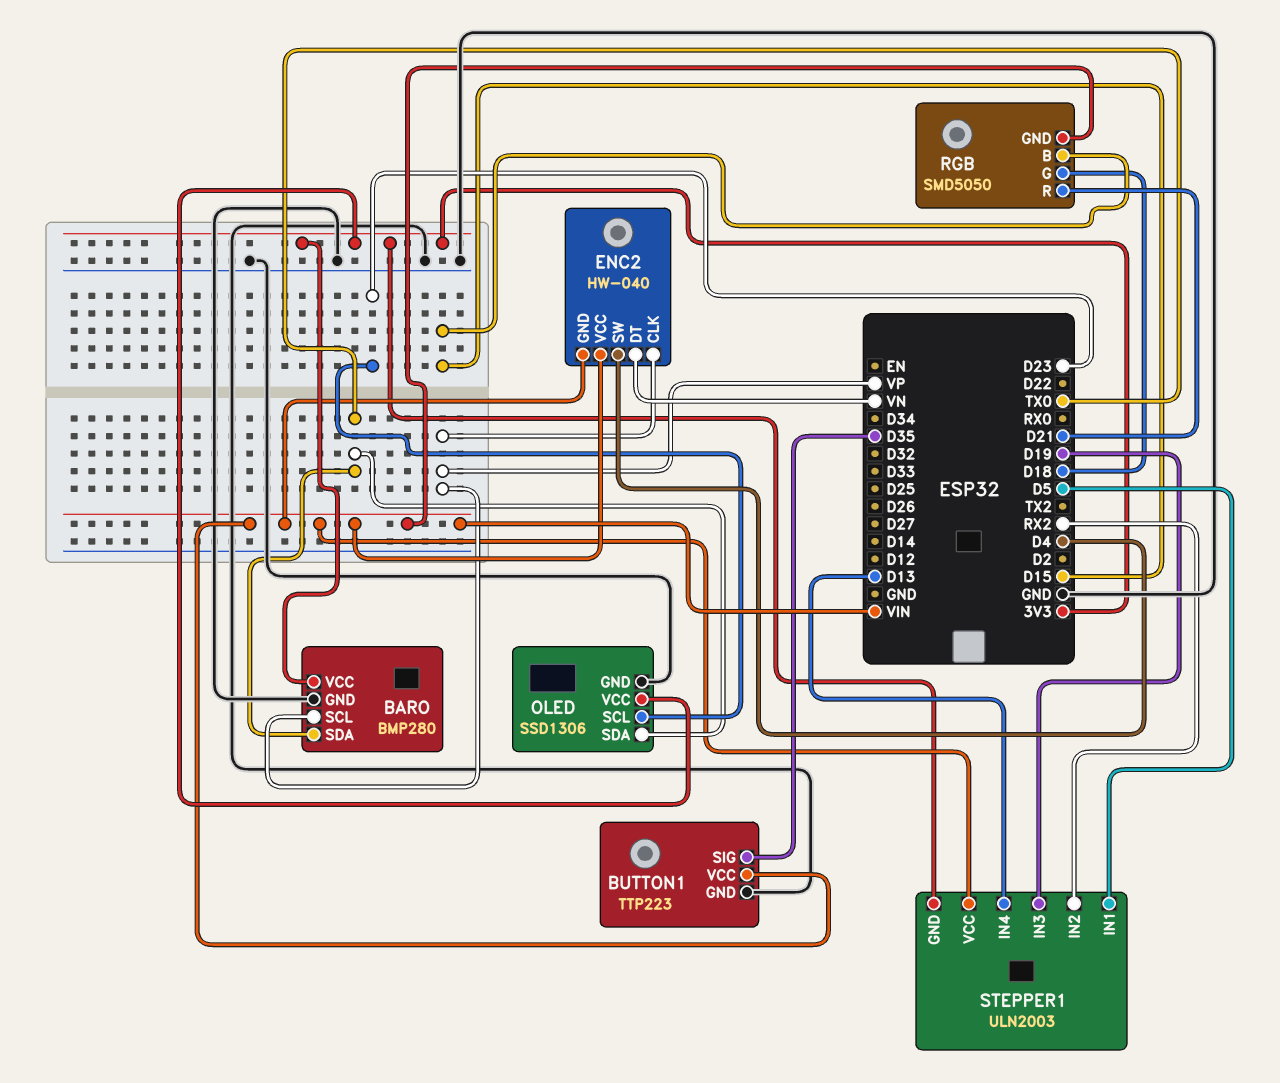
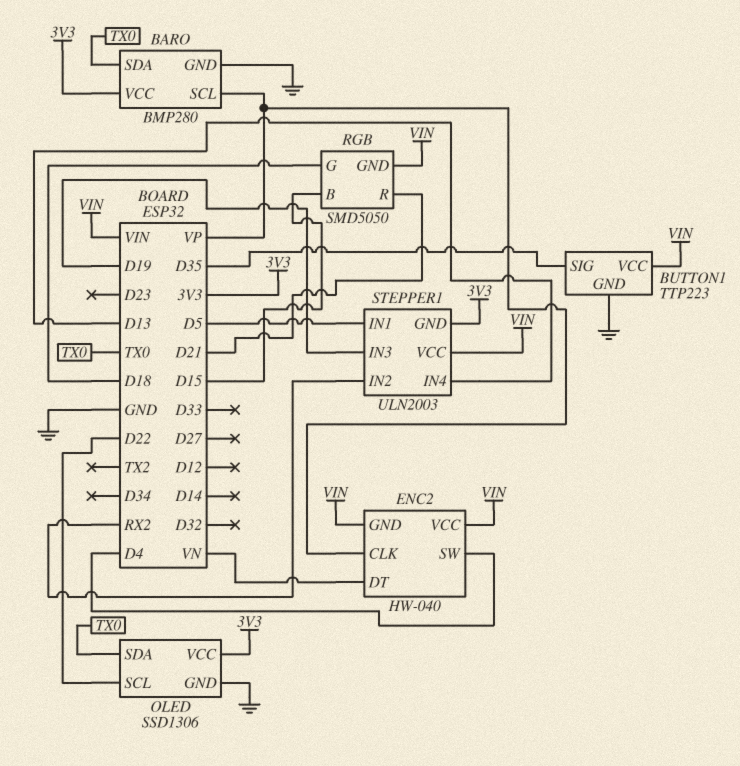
OLED pin SCL: D23 -> D22

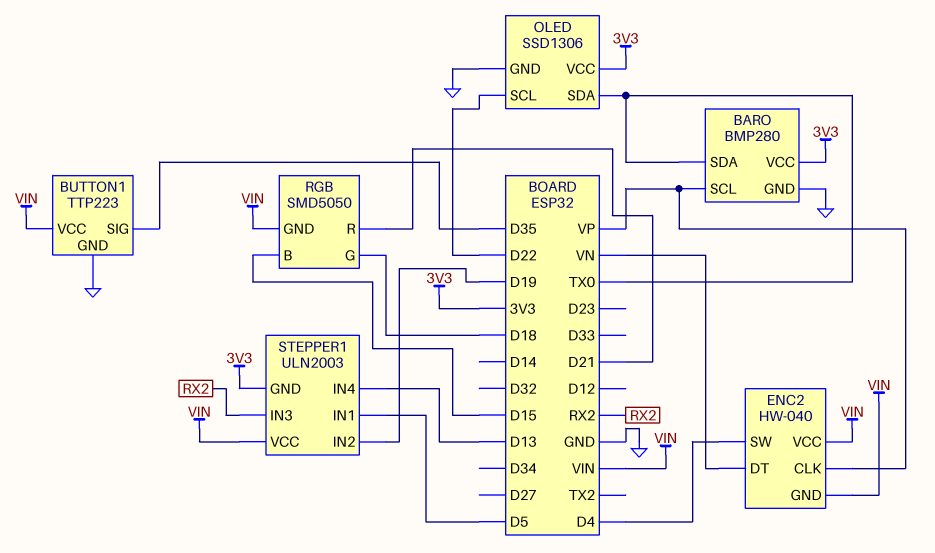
STEPPER1 pin IN2: RX2 -> D19
STEPPER1 pin IN3: D19 -> RX2

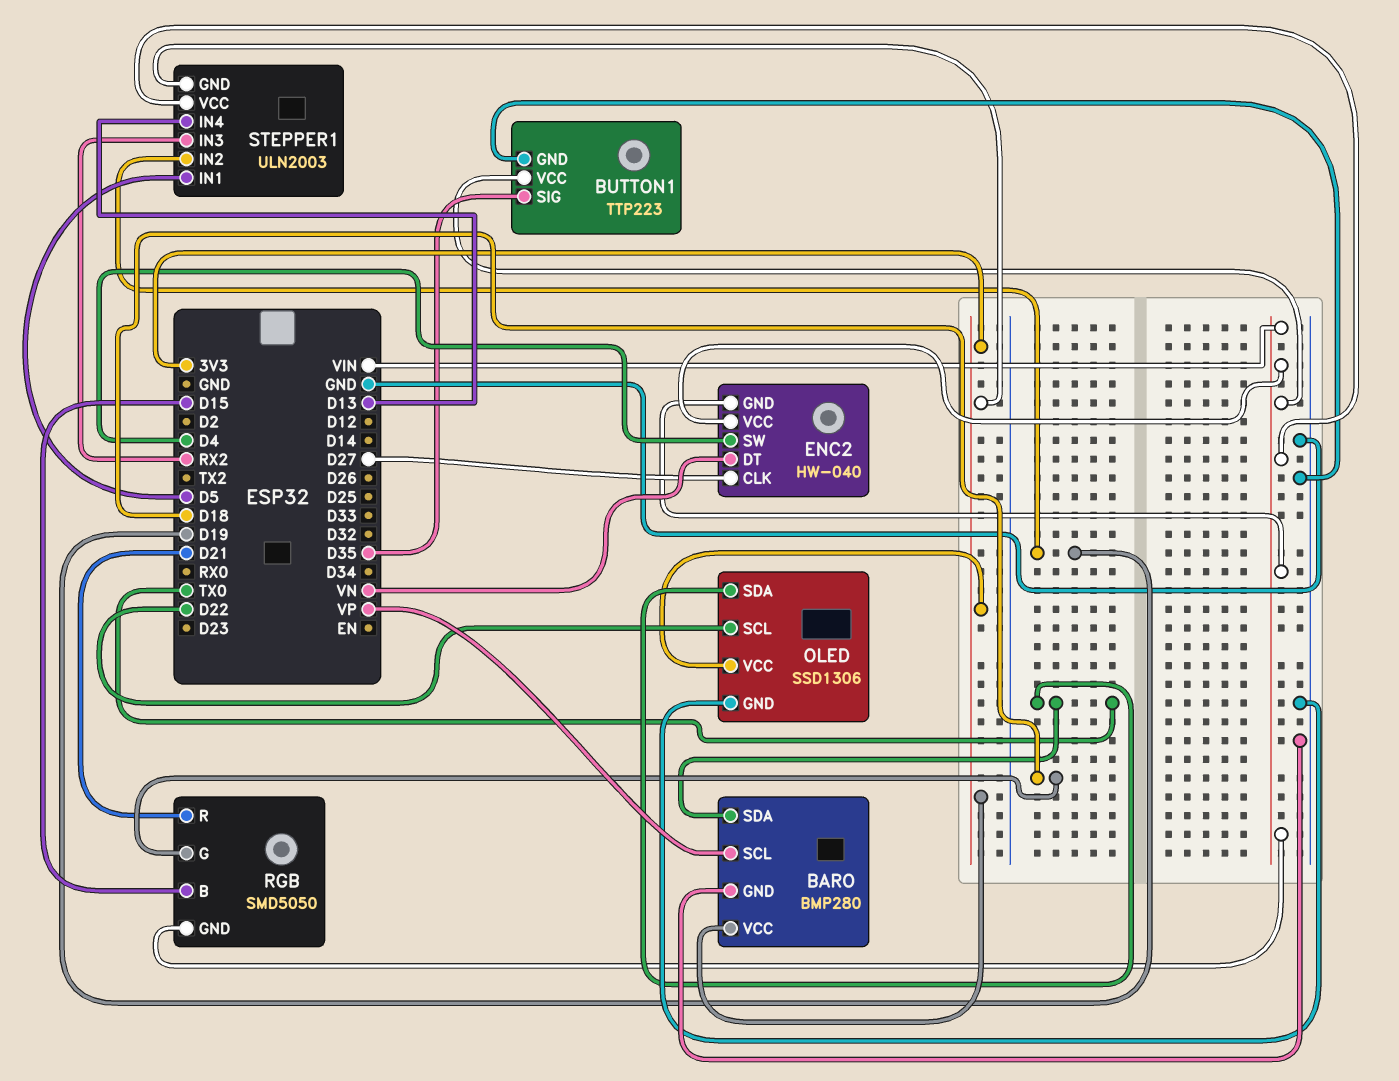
ENC2 pin CLK: VP -> D27

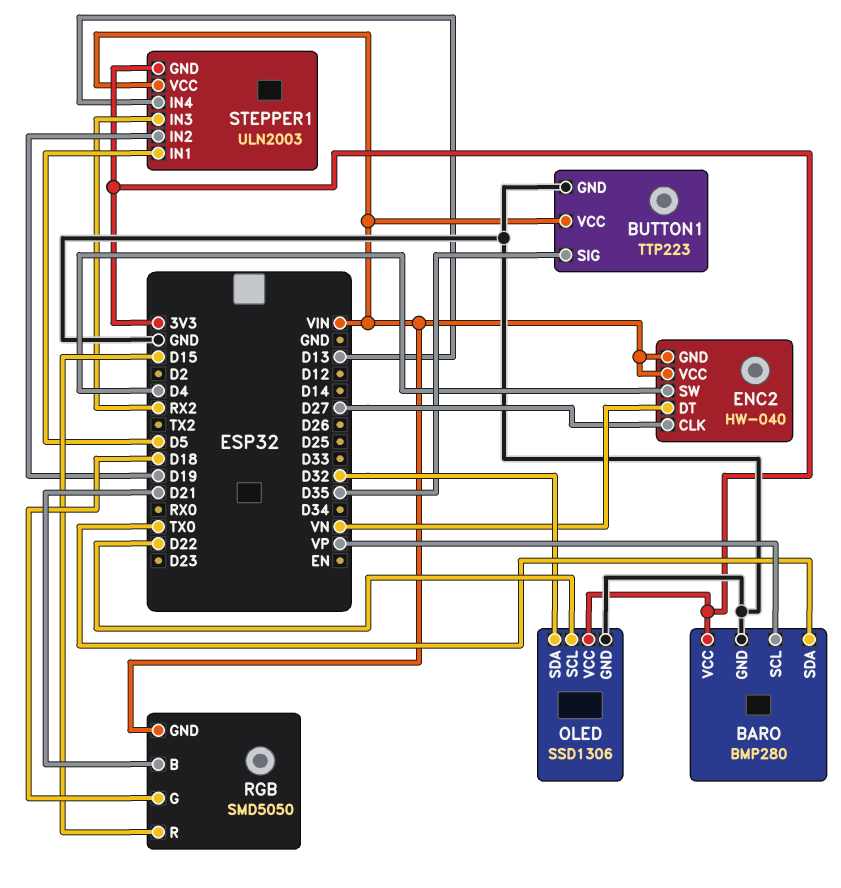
OLED pin SDA: TX0 -> D32
RGB pin B: D15 -> D21
RGB pin R: D21 -> D15

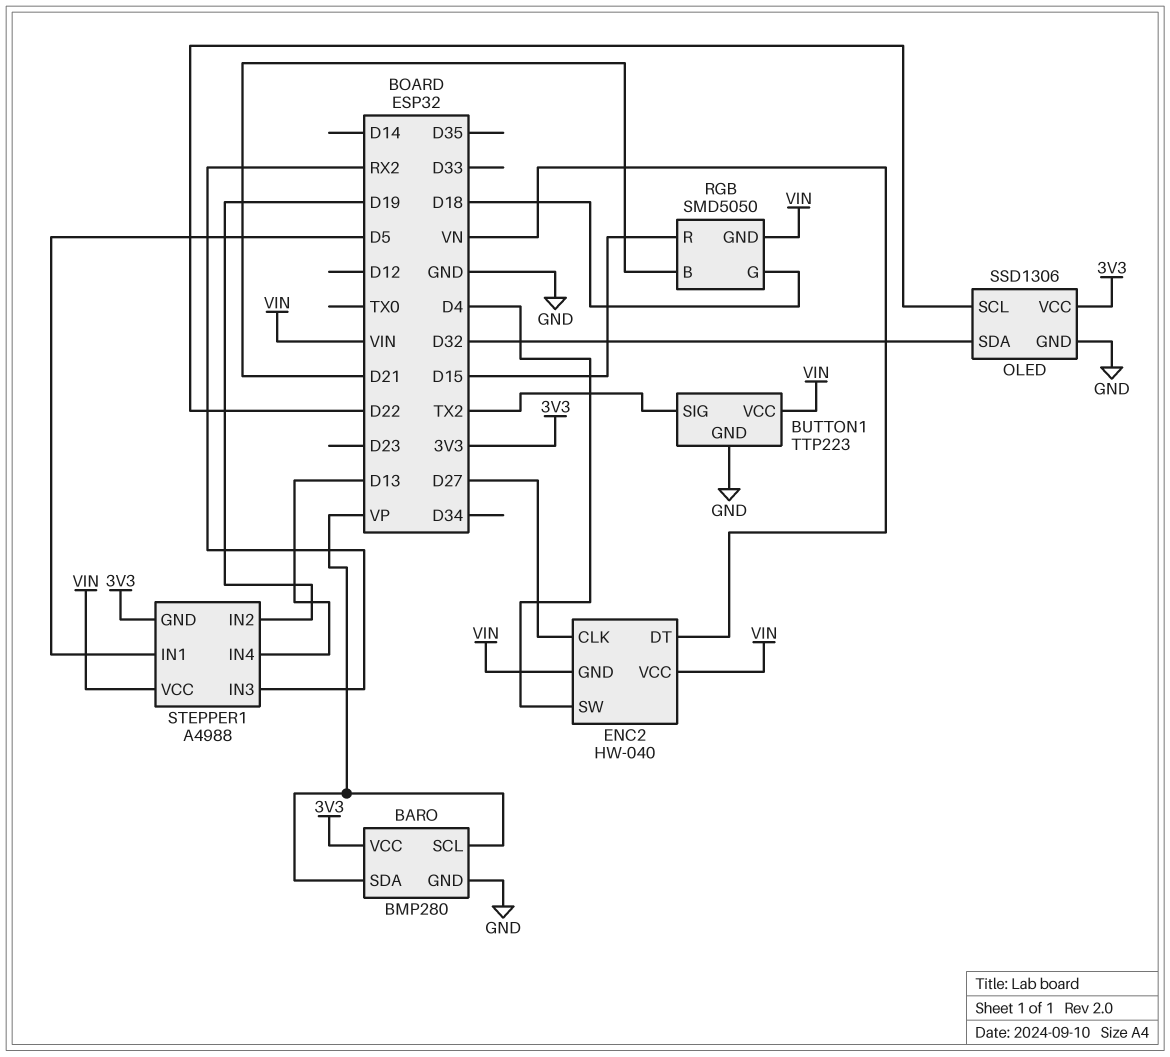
BARO pin SDA: TX0 -> VP
BUTTON1 pin SIG: D35 -> TX2
STEPPER1: ULN2003 -> A4988

